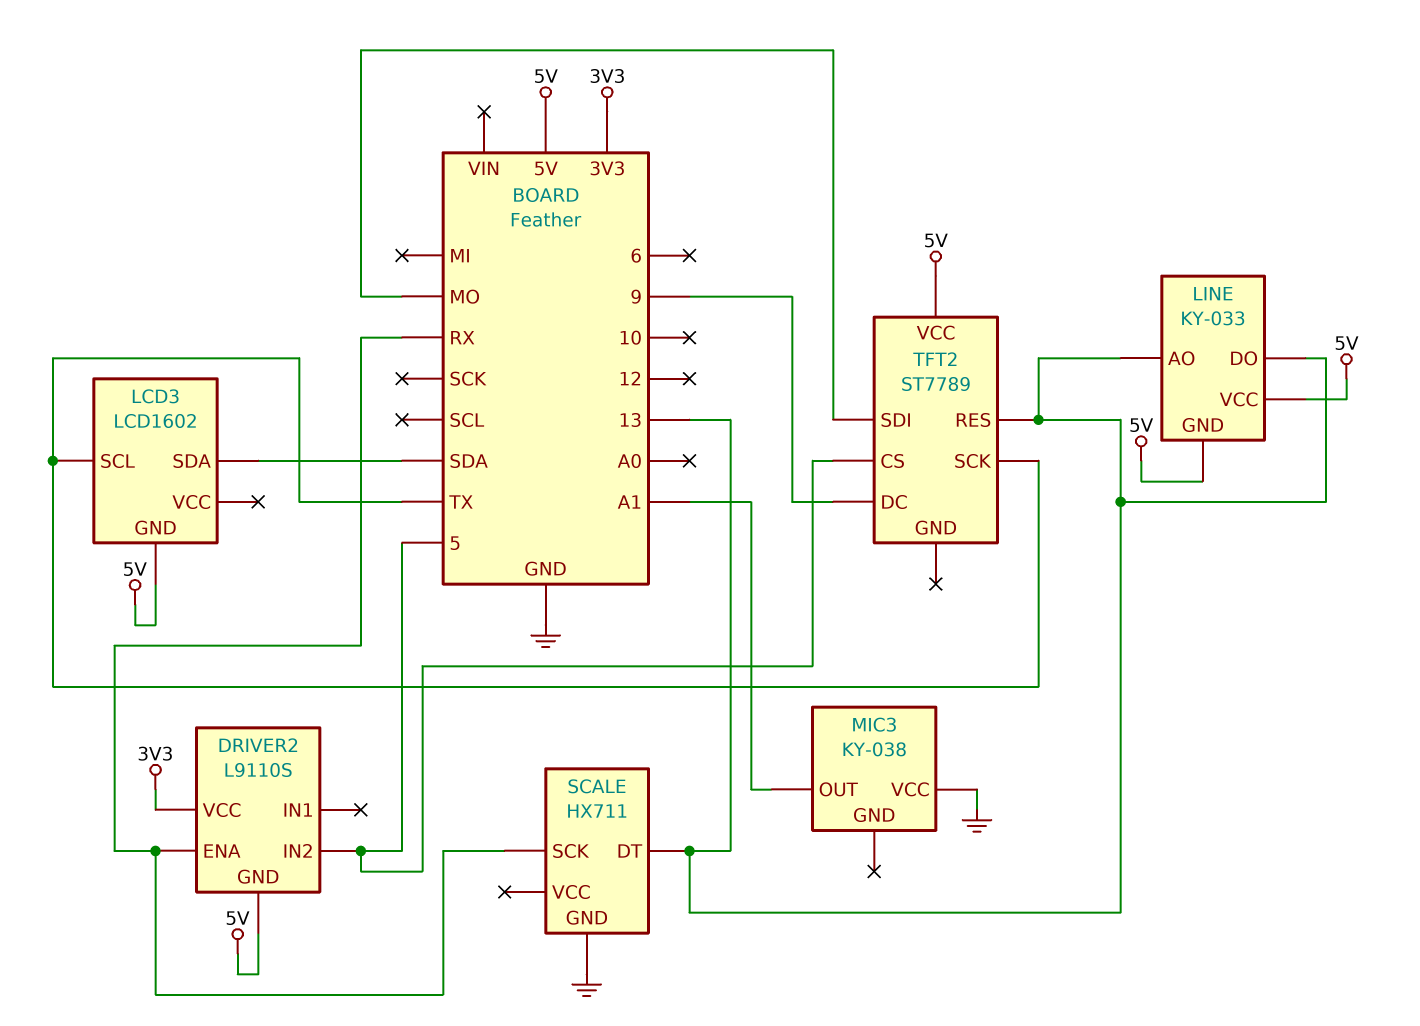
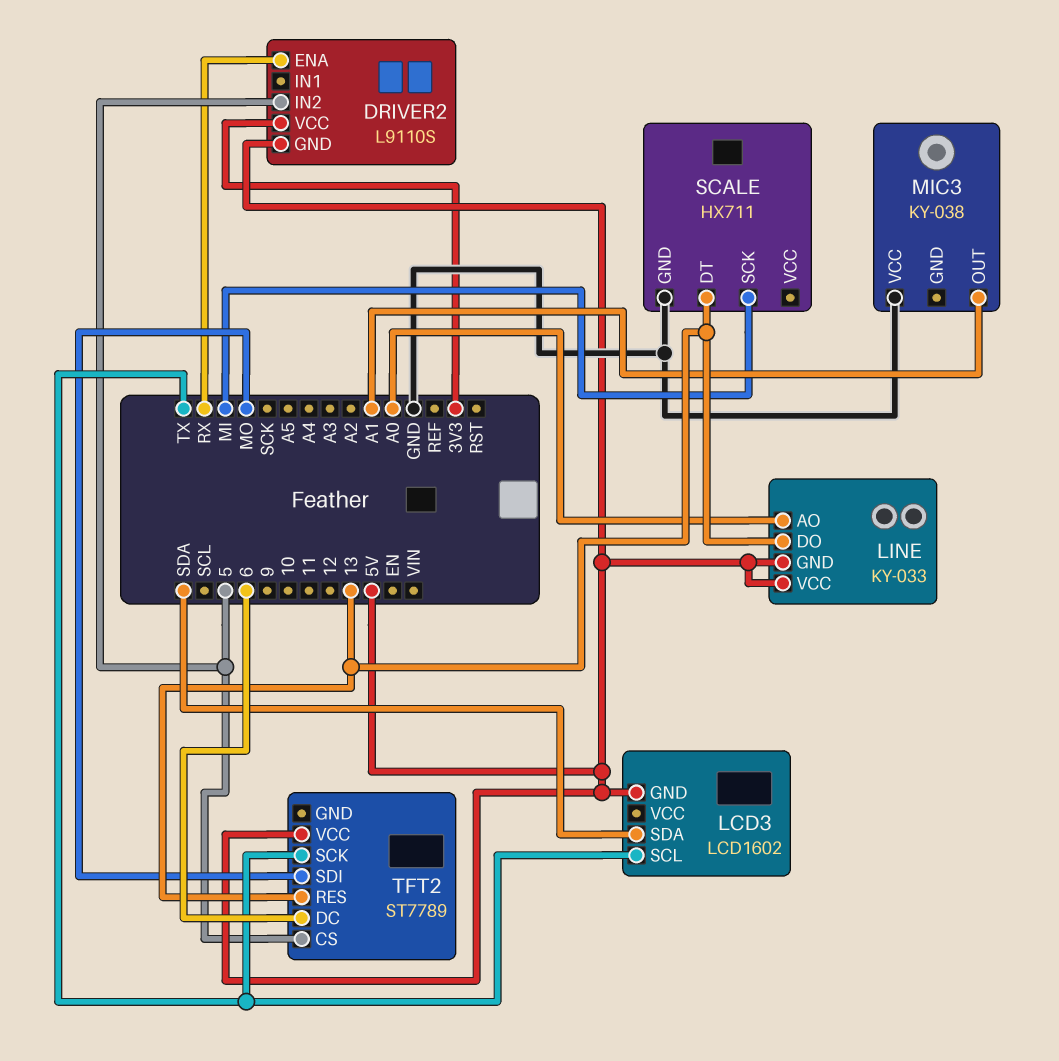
LINE pin AO: 13 -> A0
SCALE pin SCK: RX -> MI
TFT2 pin DC: 9 -> 6

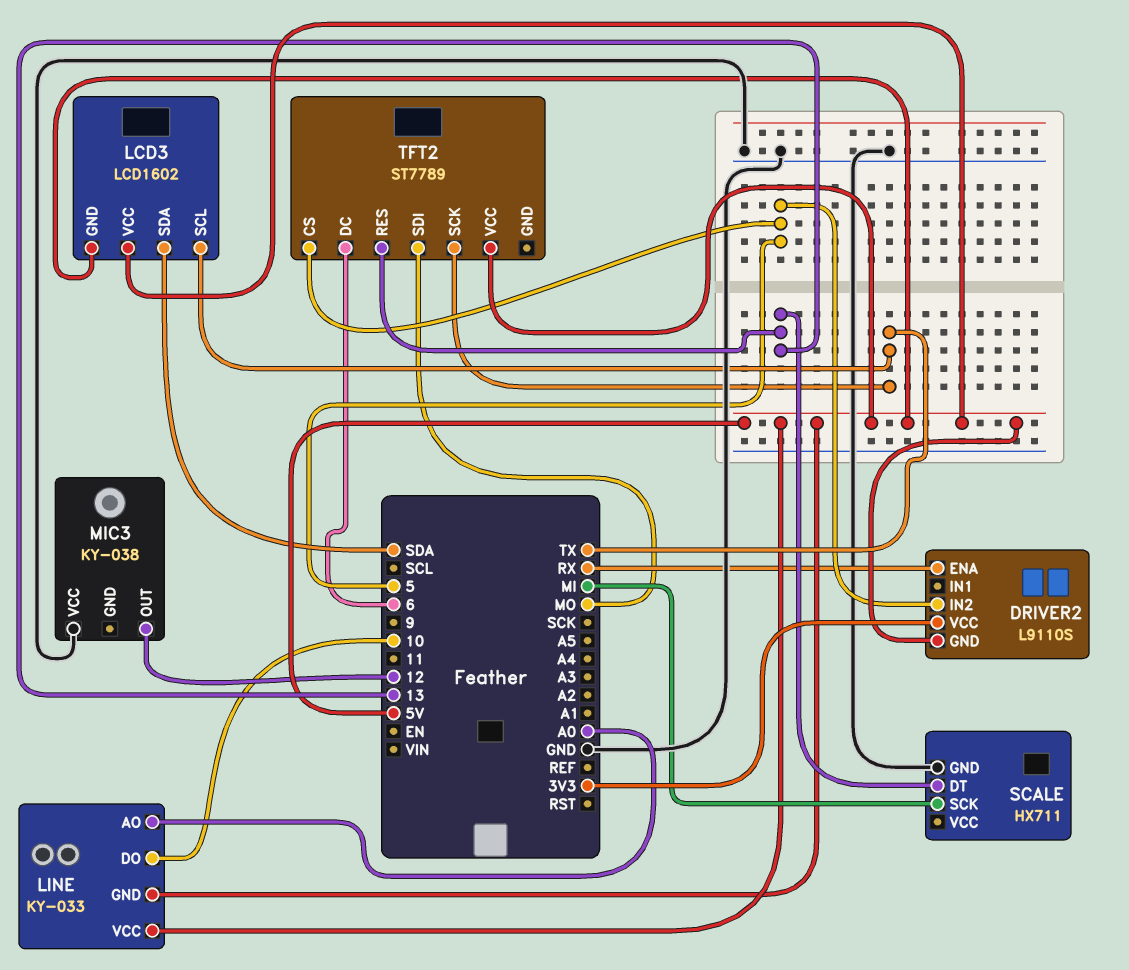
LCD3 pin VCC: none -> 5V
LINE pin DO: 13 -> 10
MIC3 pin OUT: A1 -> 12

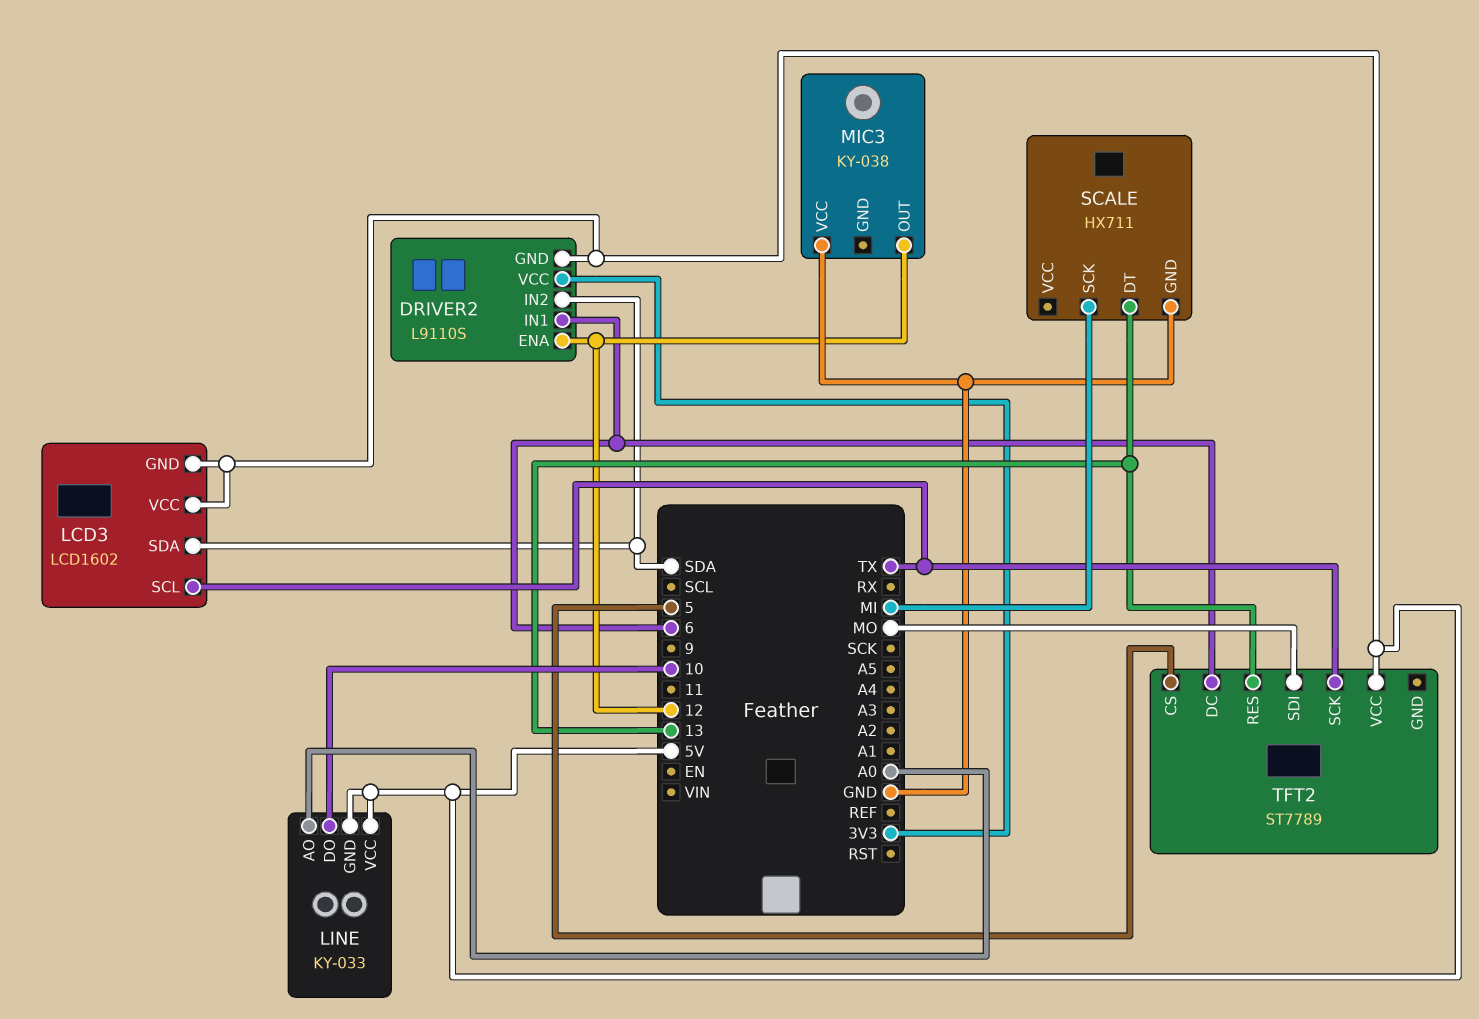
DRIVER2 pin ENA: RX -> 12
DRIVER2 pin IN1: none -> 6
DRIVER2 pin IN2: 5 -> SDA

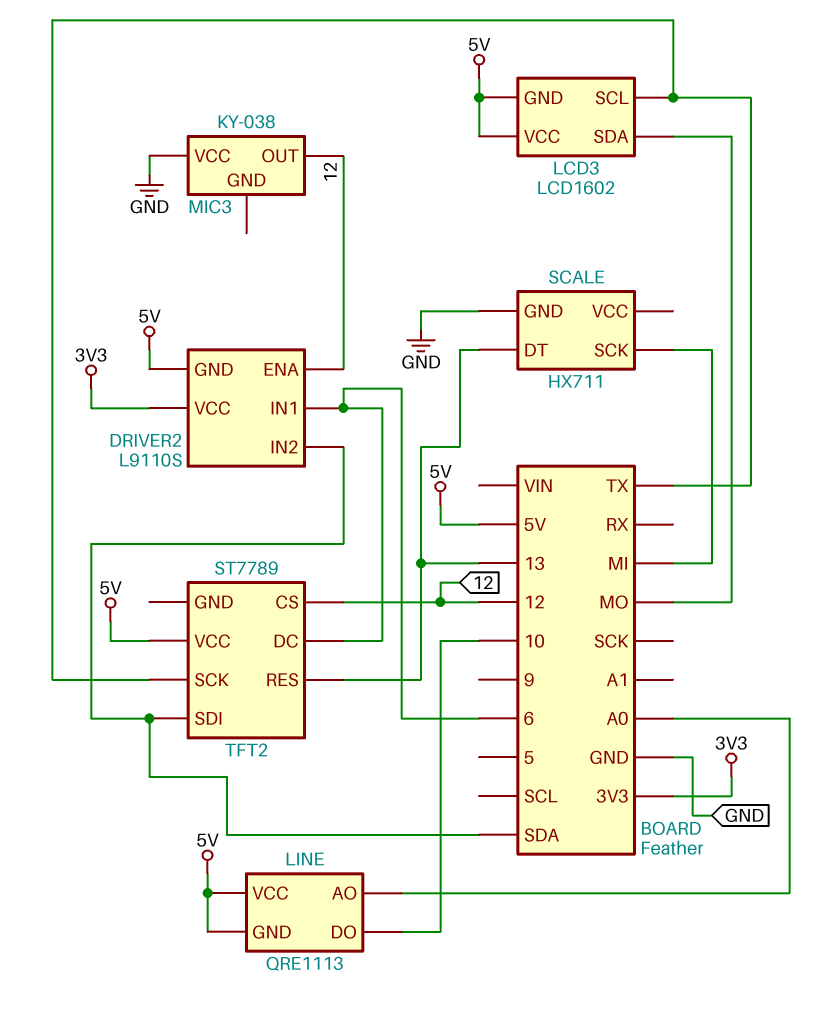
LCD3 pin SDA: SDA -> MO
LINE: KY-033 -> QRE1113
TFT2 pin CS: 5 -> 12
TFT2 pin SDI: MO -> SDA

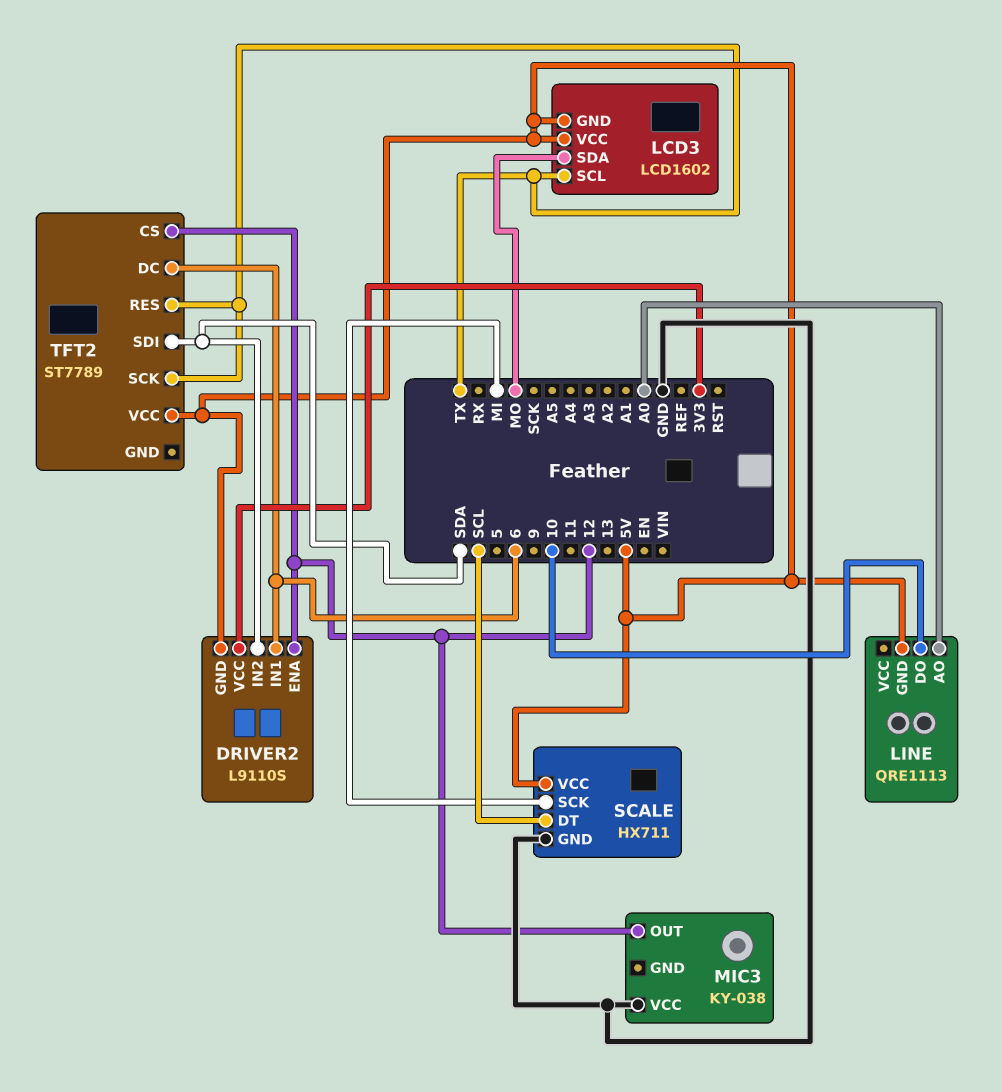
LINE pin VCC: 5V -> none
SCALE pin DT: 13 -> SCL
SCALE pin VCC: none -> 5V
TFT2 pin RES: 13 -> TX

